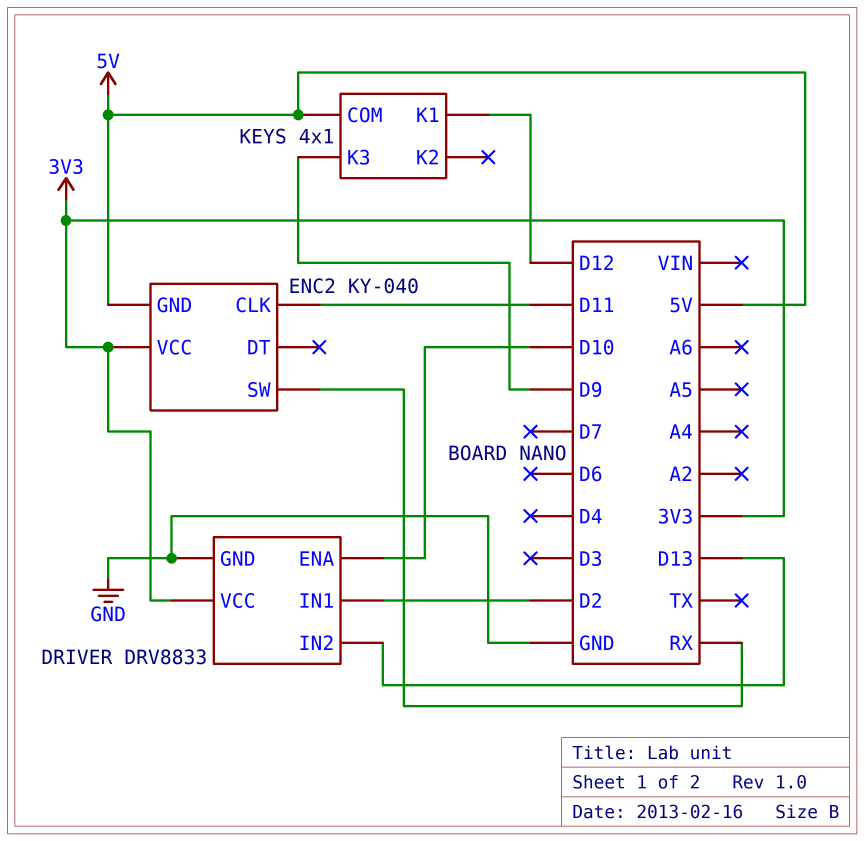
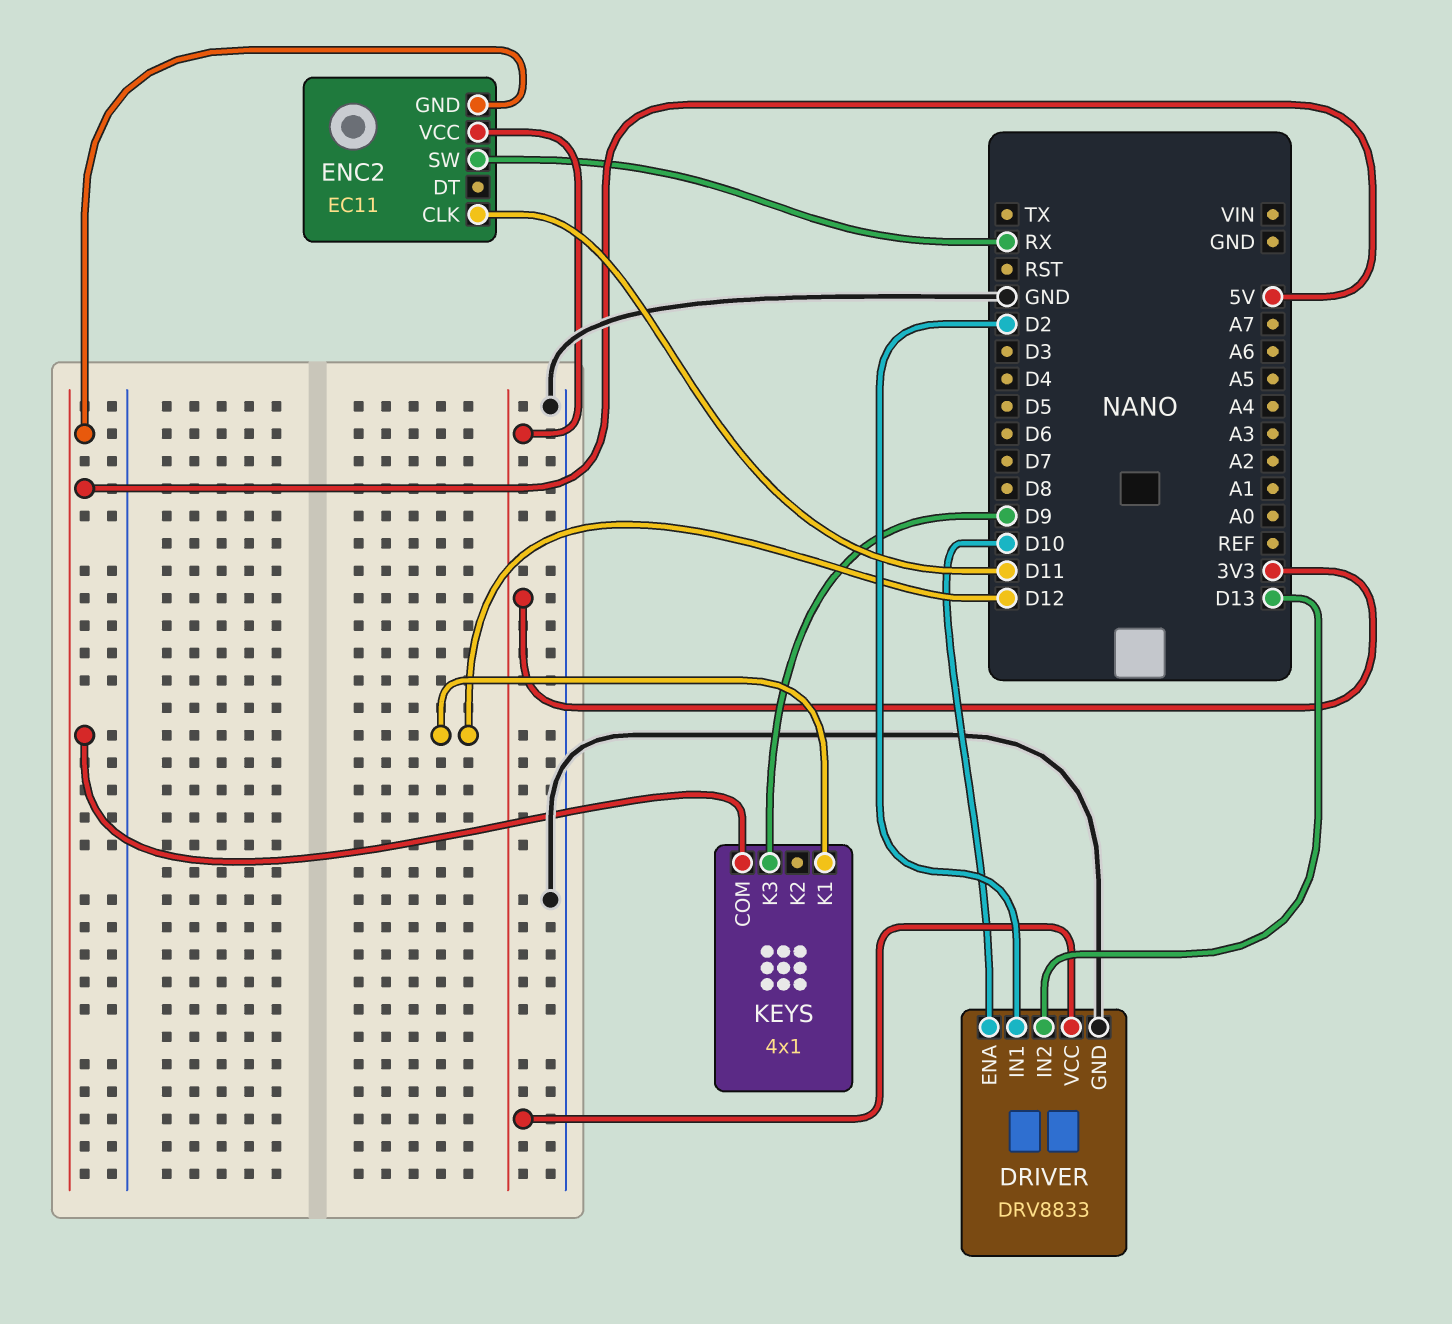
ENC2: KY-040 -> EC11

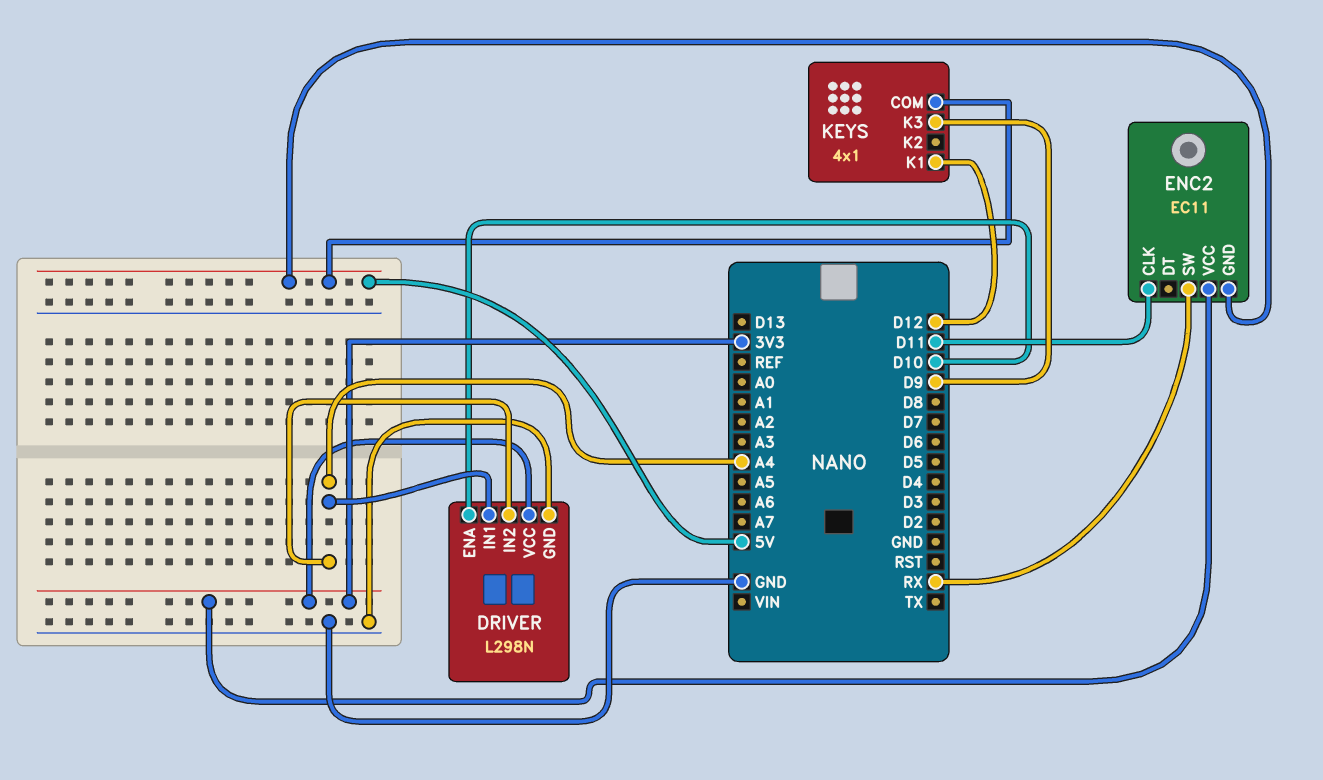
DRIVER: DRV8833 -> L298N
DRIVER pin IN1: D2 -> A4
DRIVER pin IN2: D13 -> A4

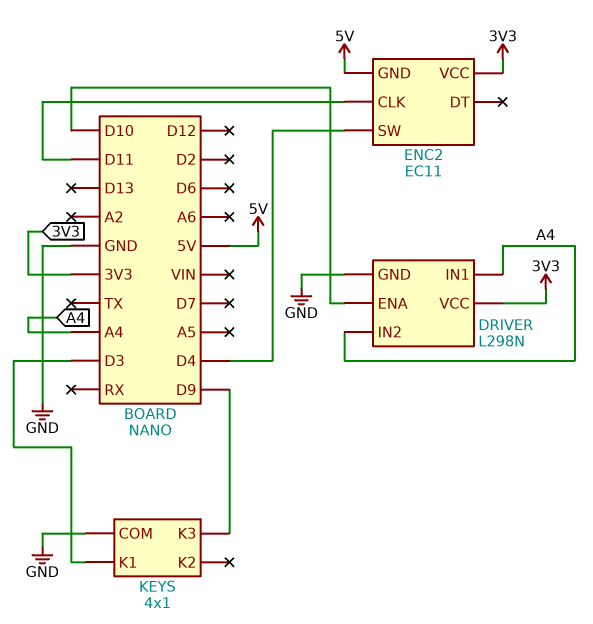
ENC2 pin SW: RX -> D4
KEYS pin COM: 5V -> GND
KEYS pin K1: D12 -> D3

